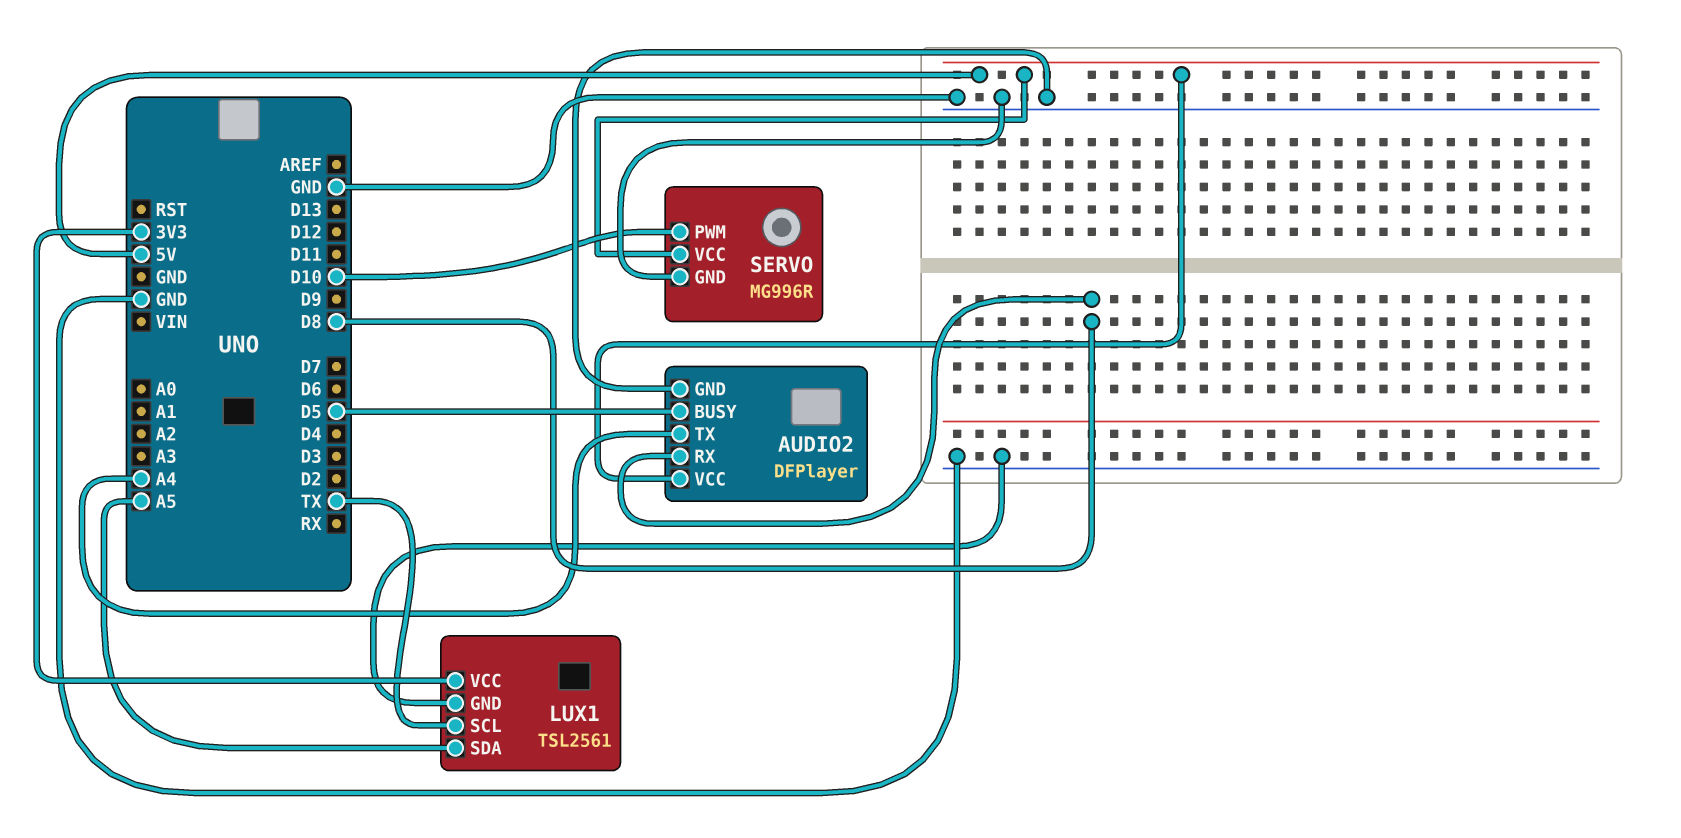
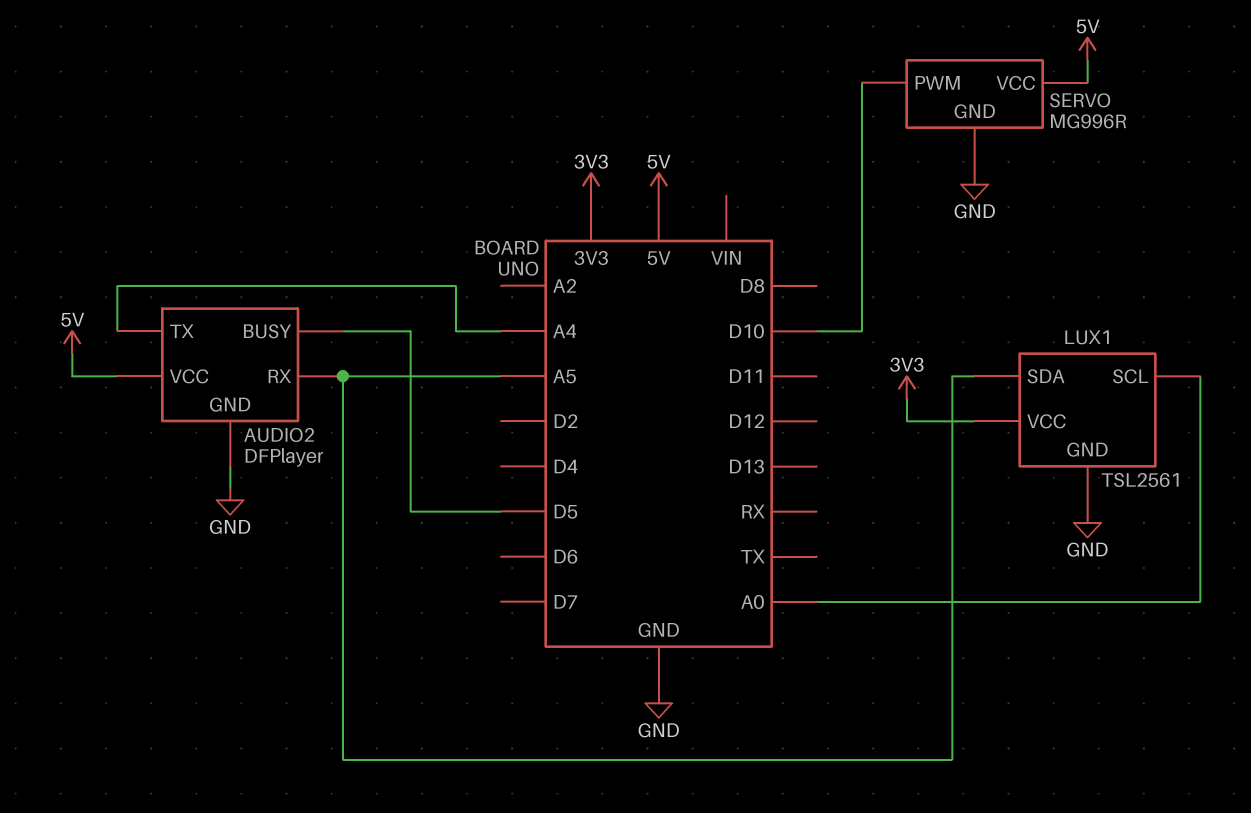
AUDIO2 pin RX: D8 -> A5
LUX1 pin SCL: TX -> A0

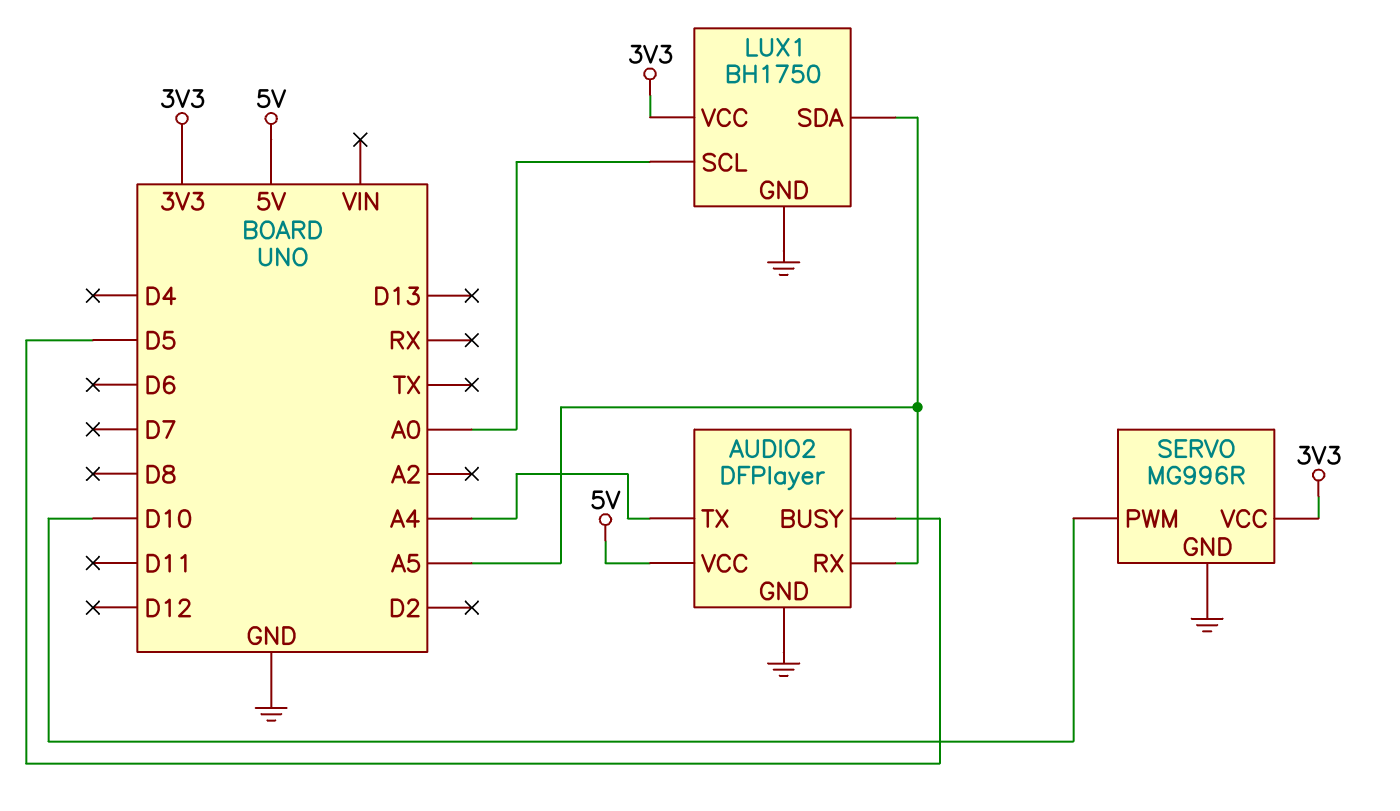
LUX1: TSL2561 -> BH1750
SERVO pin VCC: 5V -> 3V3

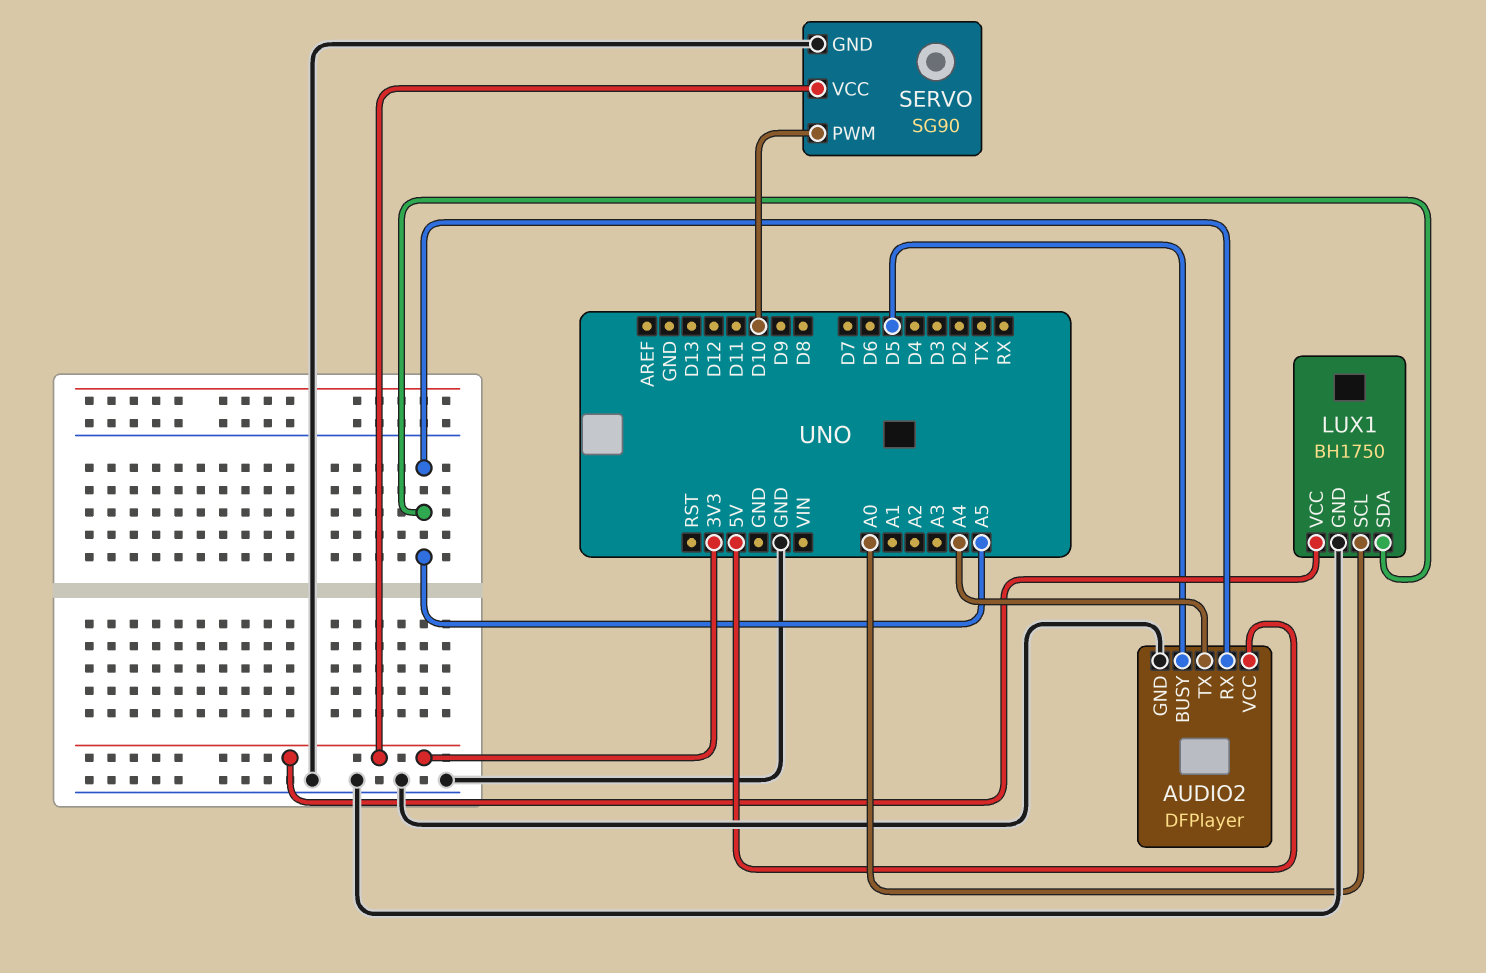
SERVO: MG996R -> SG90

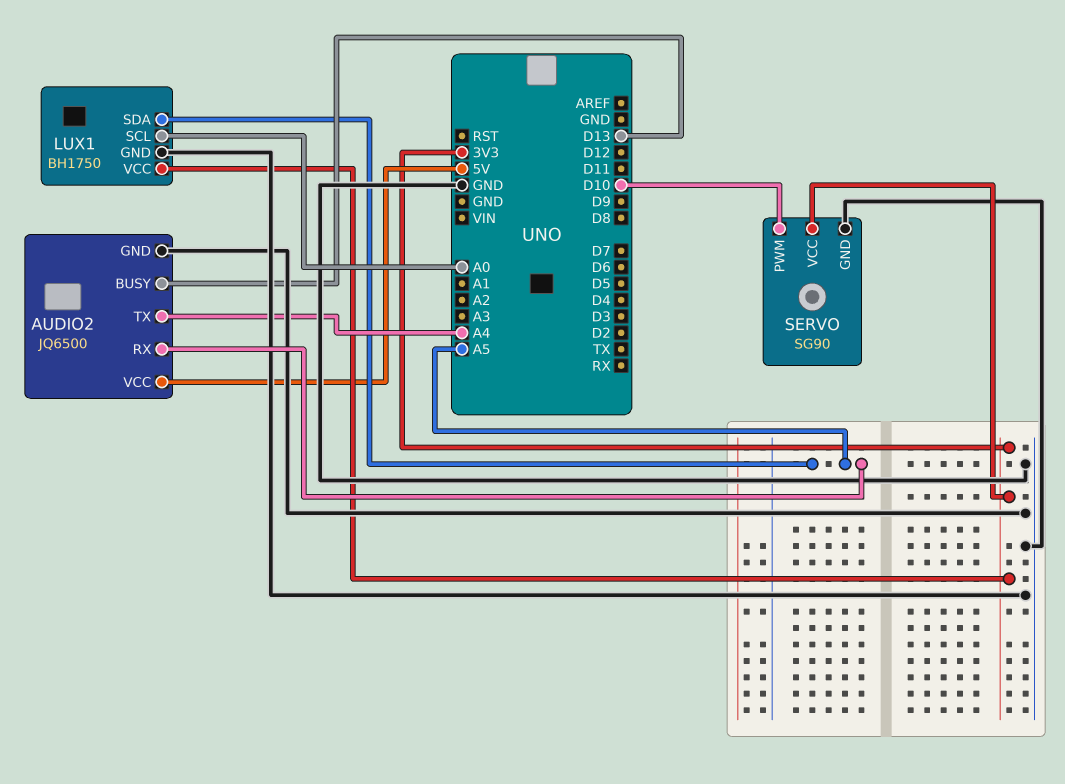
AUDIO2: DFPlayer -> JQ6500
AUDIO2 pin BUSY: D5 -> D13

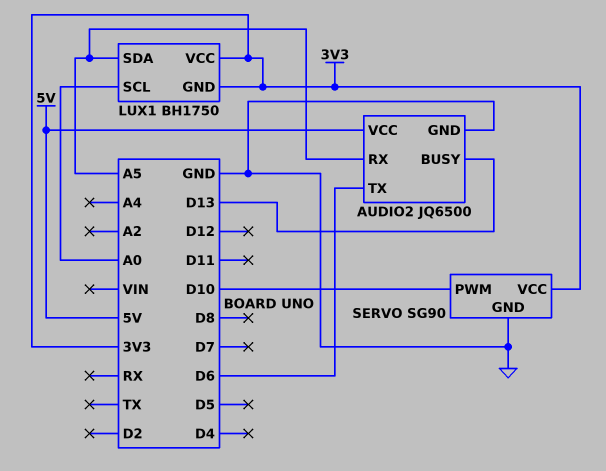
AUDIO2 pin TX: A4 -> D6
LUX1 pin GND: GND -> 3V3

